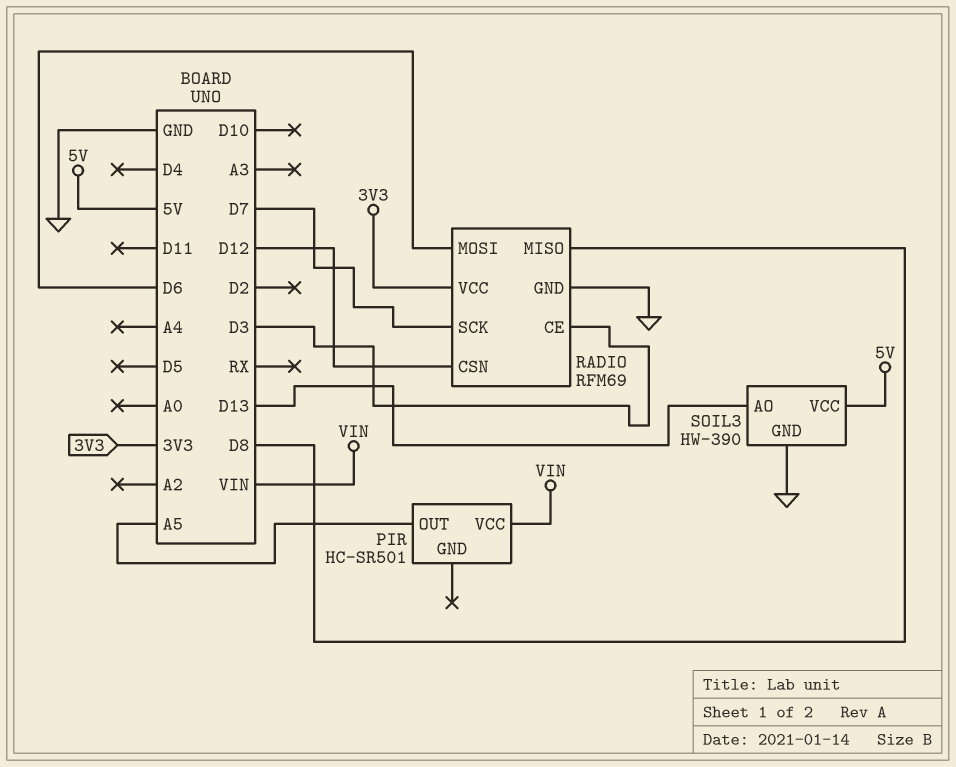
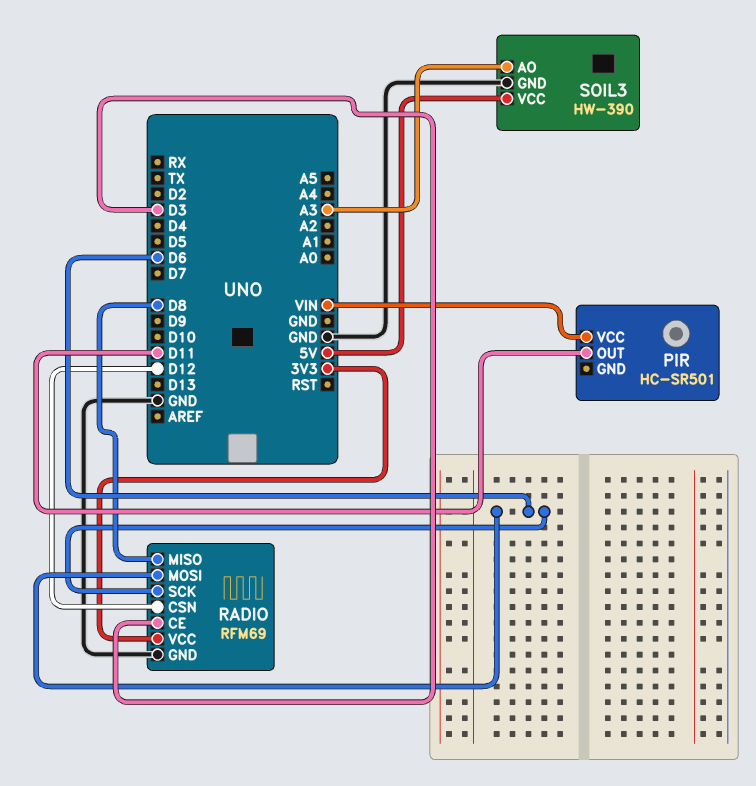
PIR pin OUT: A5 -> D11
RADIO pin SCK: D7 -> D6
SOIL3 pin AO: D13 -> A3

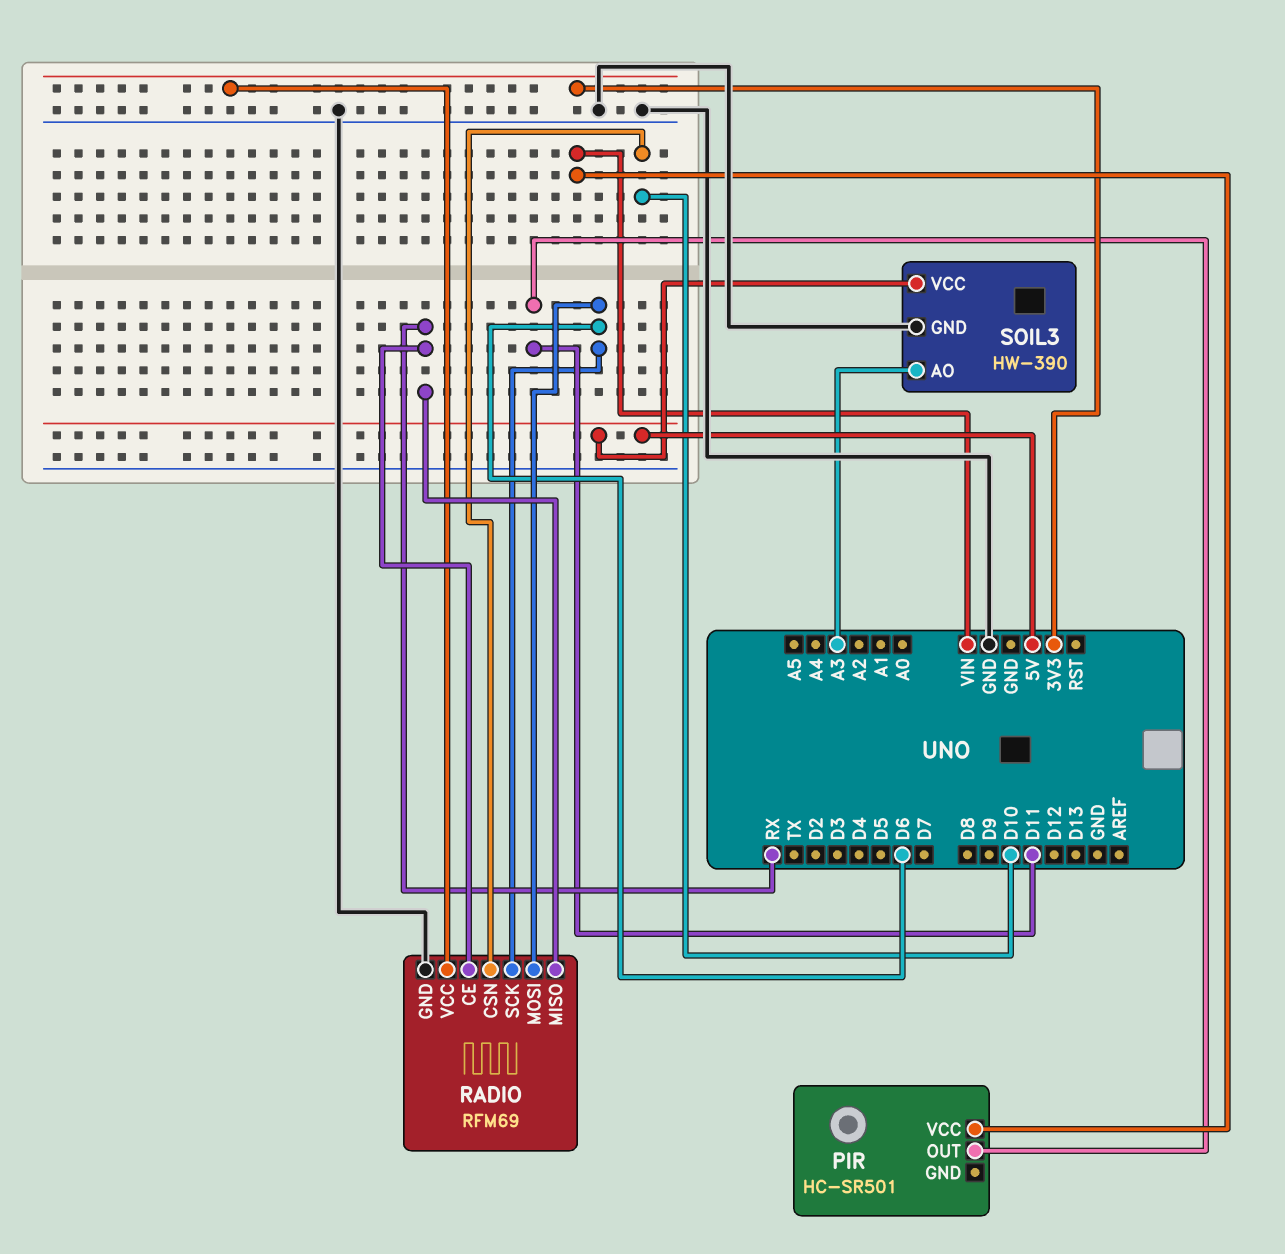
RADIO pin CE: D3 -> RX
RADIO pin CSN: D12 -> D10
RADIO pin MISO: D8 -> RX

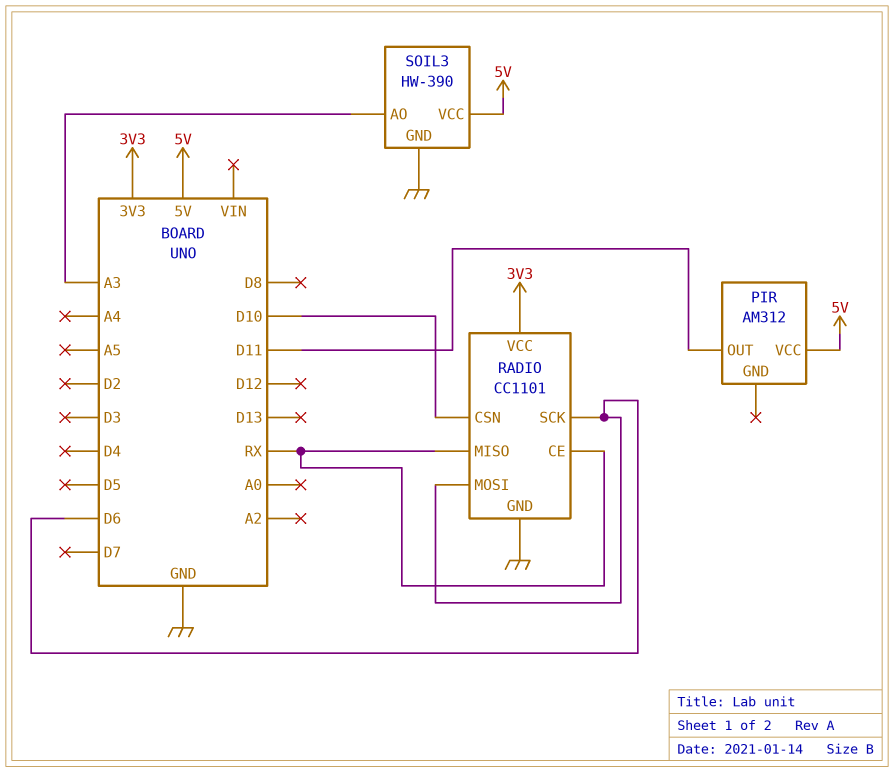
PIR: HC-SR501 -> AM312
PIR pin VCC: VIN -> 5V
RADIO: RFM69 -> CC1101

